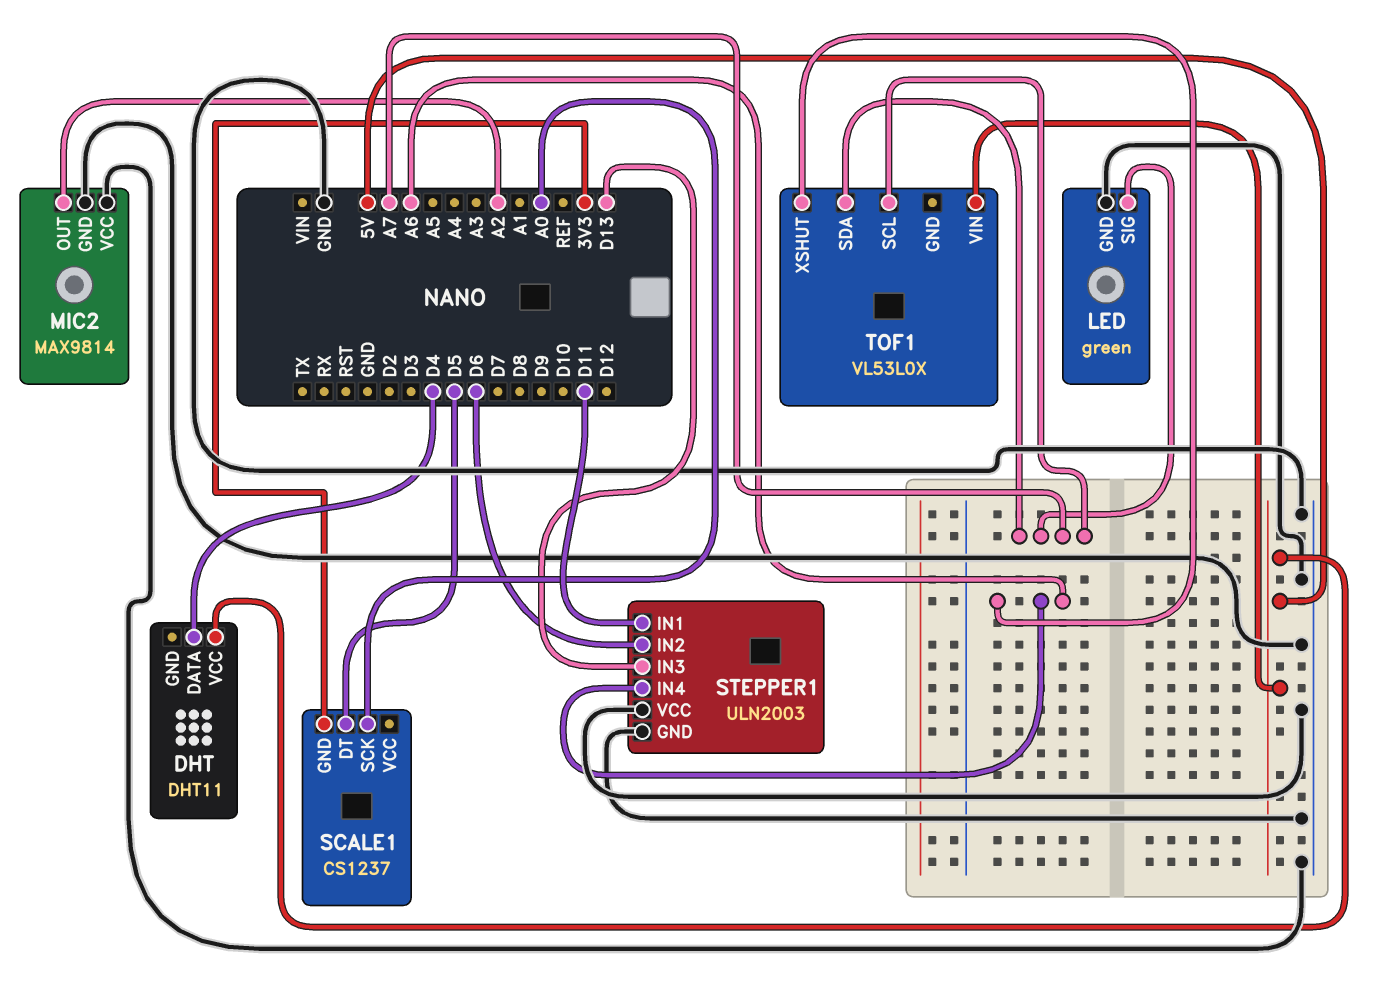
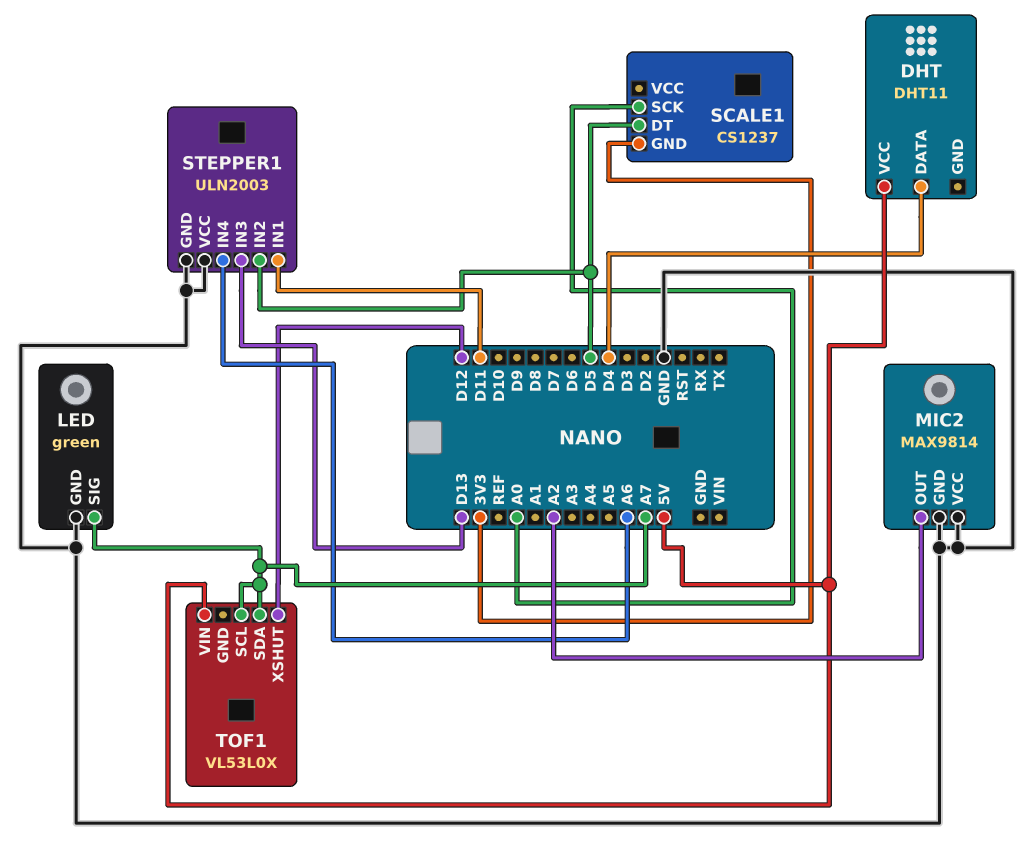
STEPPER1 pin IN2: D6 -> D5
TOF1 pin XSHUT: A6 -> D12

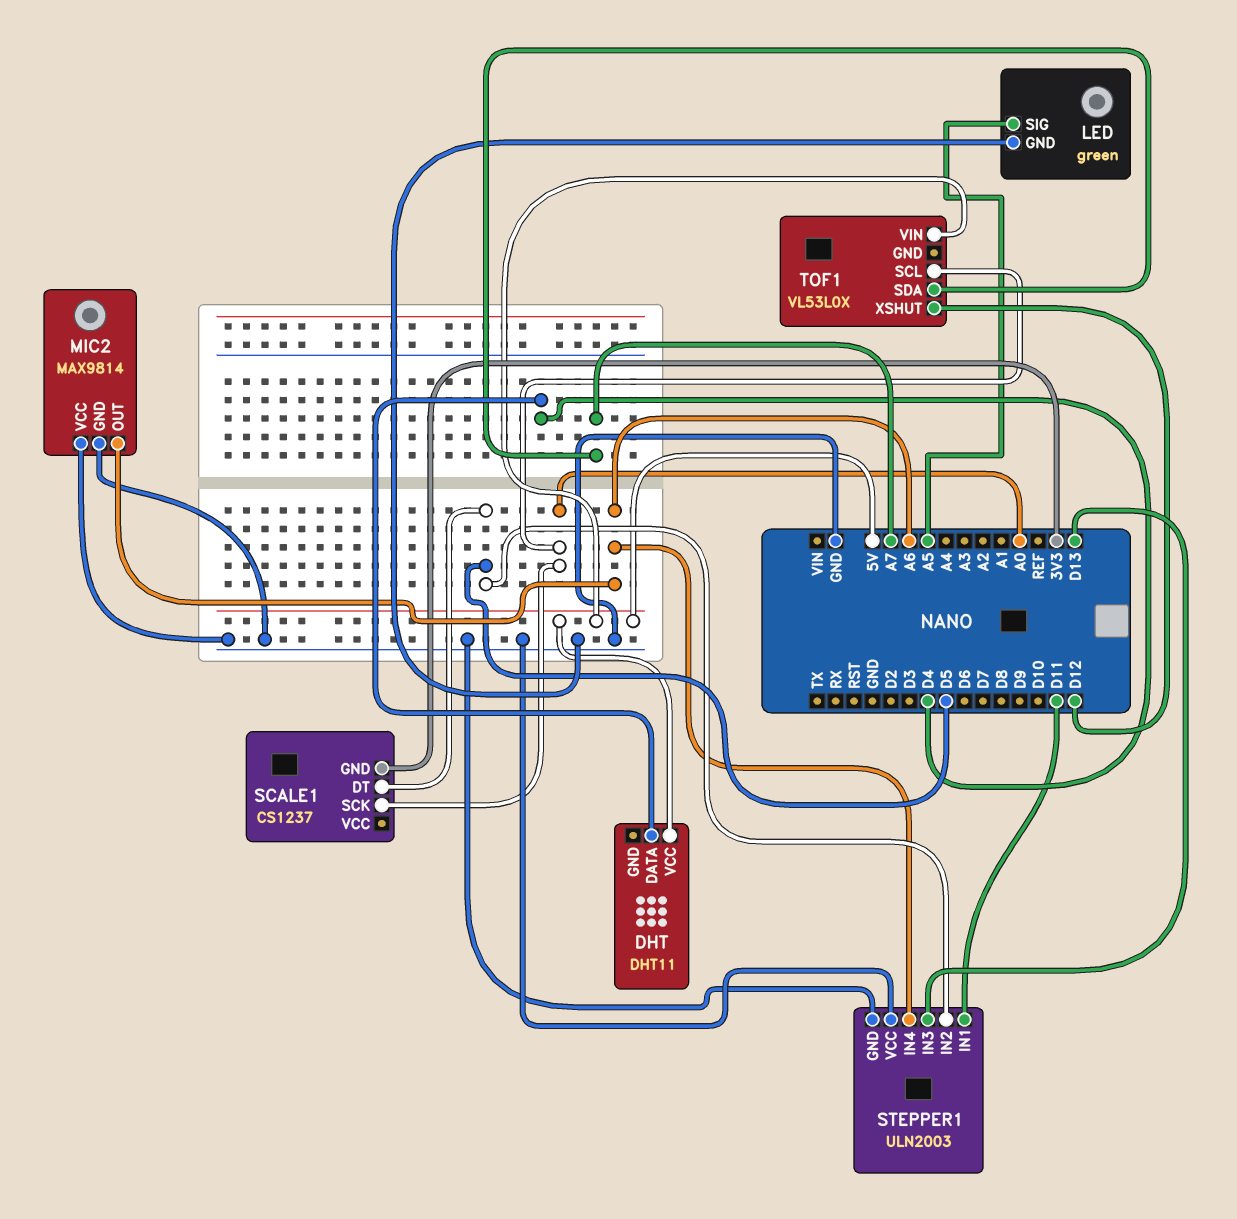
LED pin SIG: A7 -> A5
MIC2 pin OUT: A2 -> A6
TOF1 pin SCL: A7 -> A0

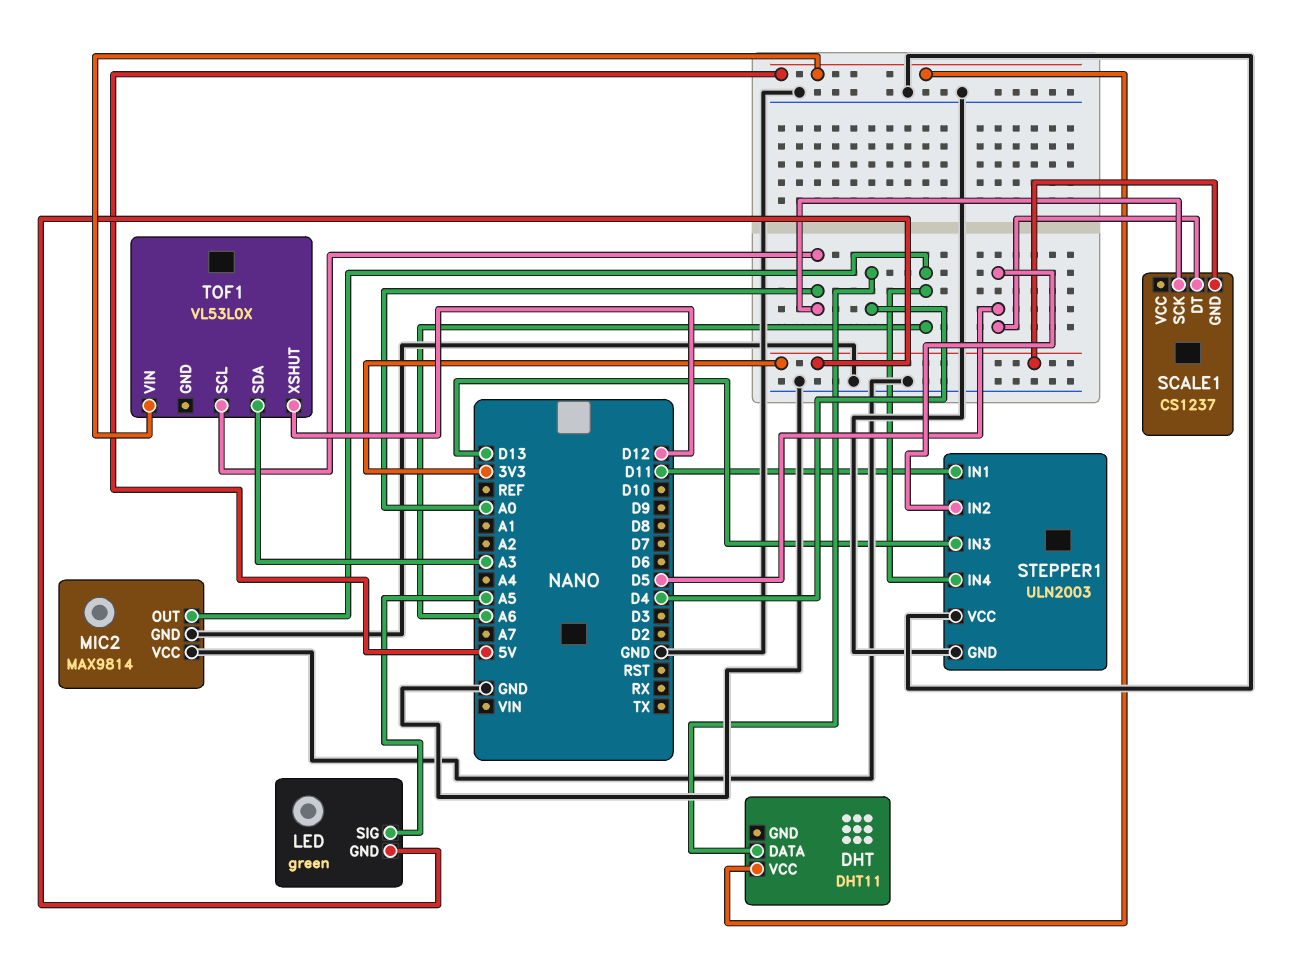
LED pin GND: GND -> 3V3
TOF1 pin SDA: A7 -> A3

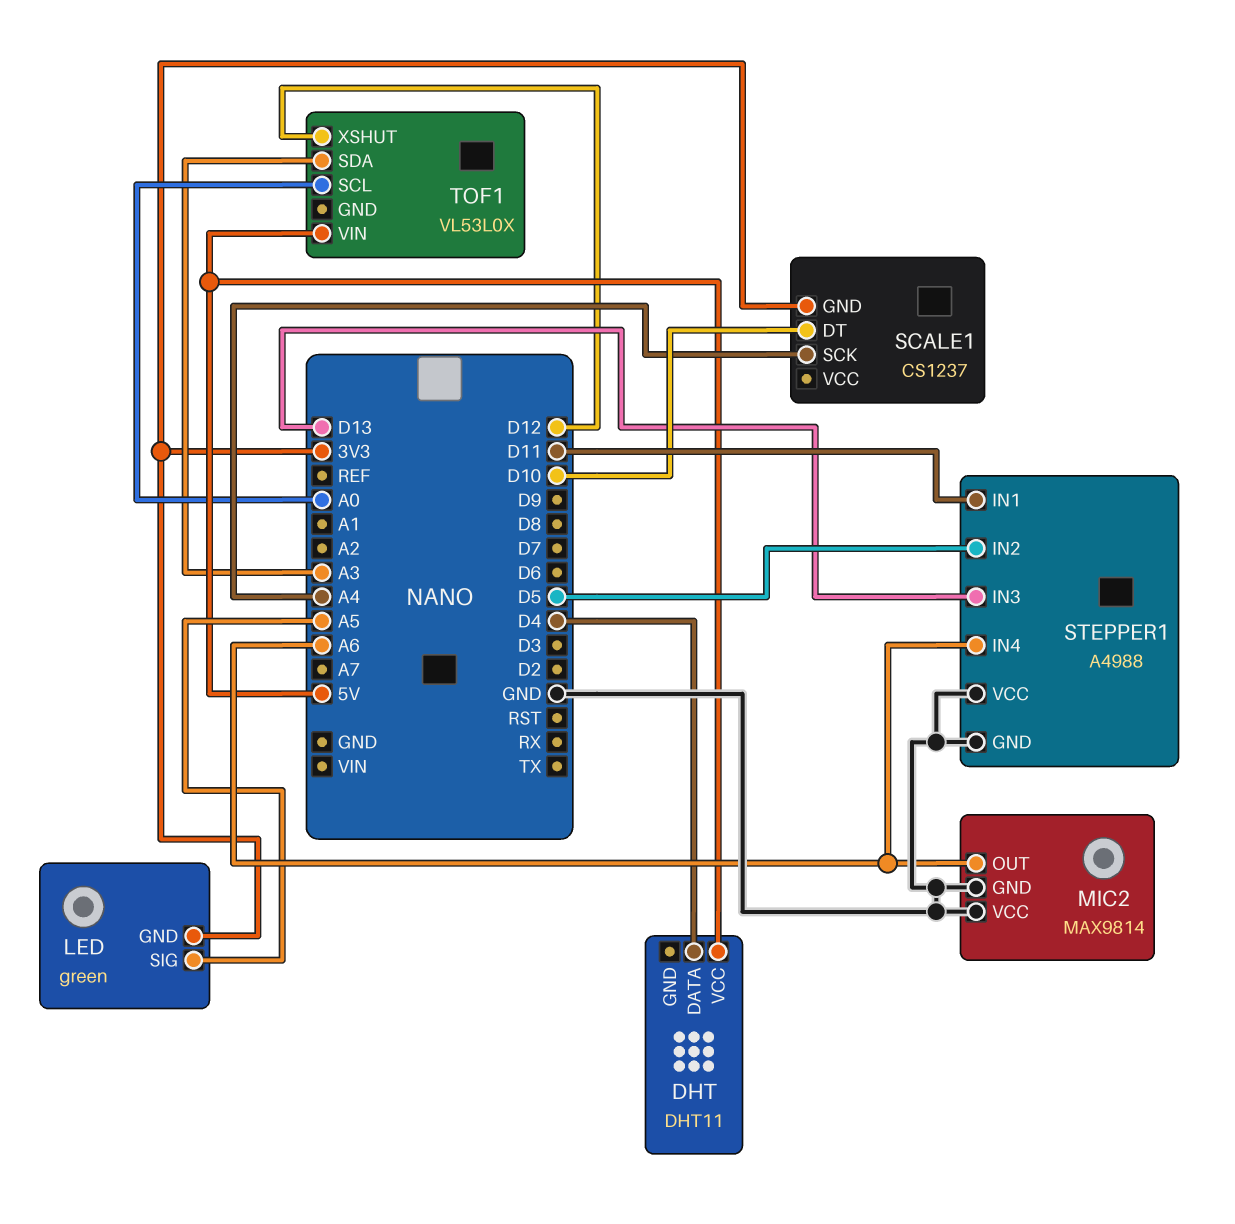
SCALE1 pin DT: D5 -> D10
SCALE1 pin SCK: A0 -> A4
STEPPER1: ULN2003 -> A4988

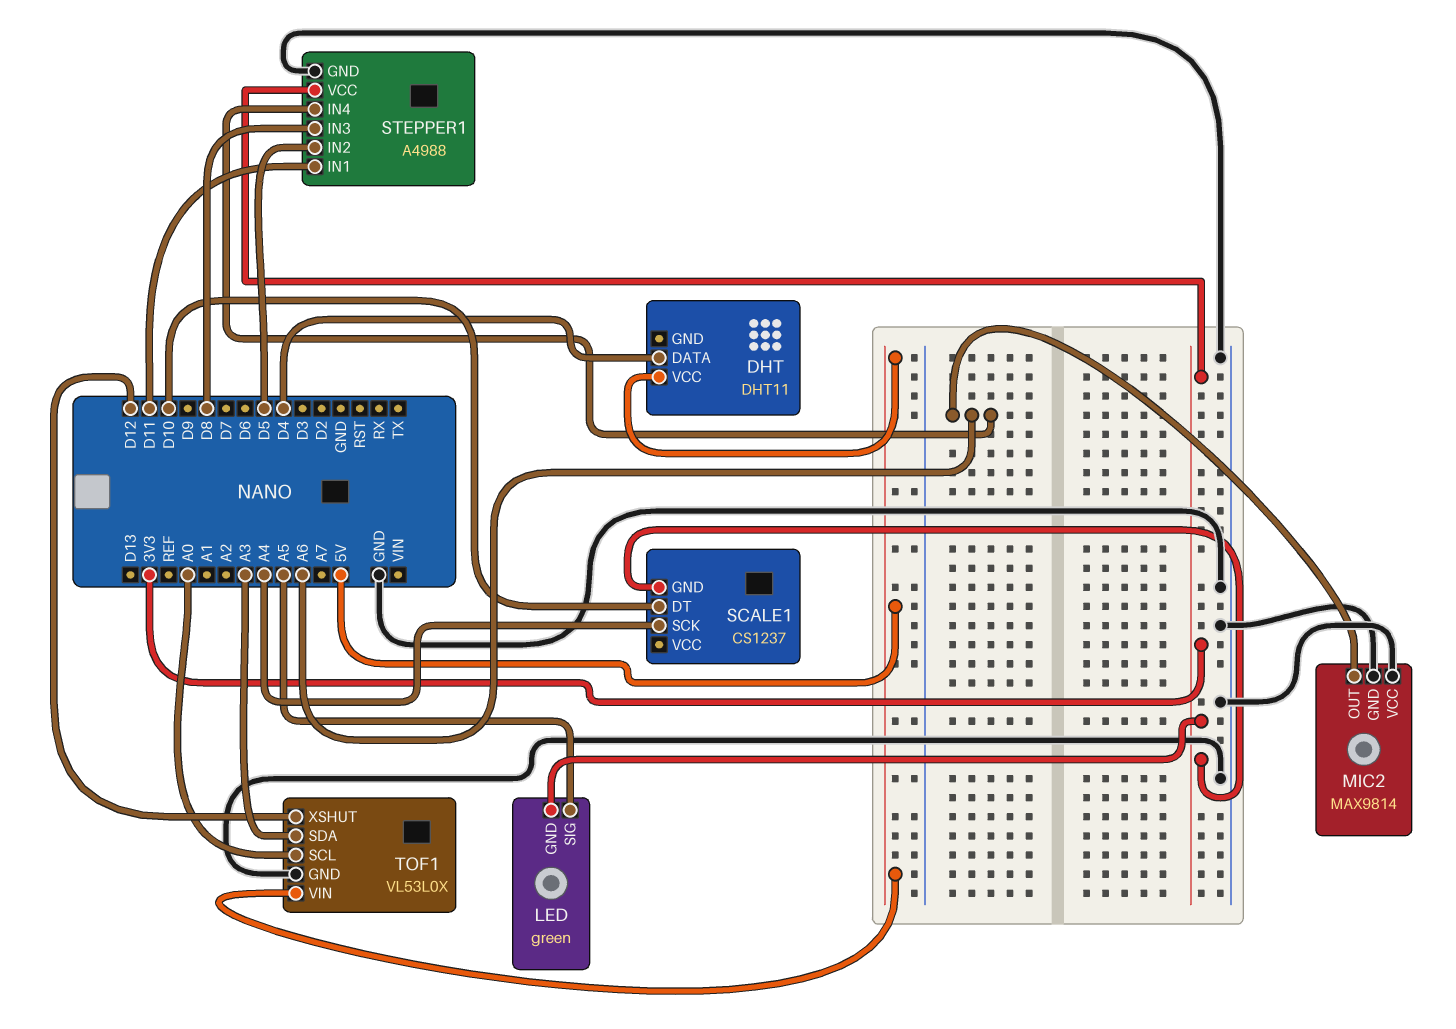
STEPPER1 pin IN3: D13 -> D8
STEPPER1 pin VCC: GND -> 3V3
TOF1 pin GND: none -> GND

